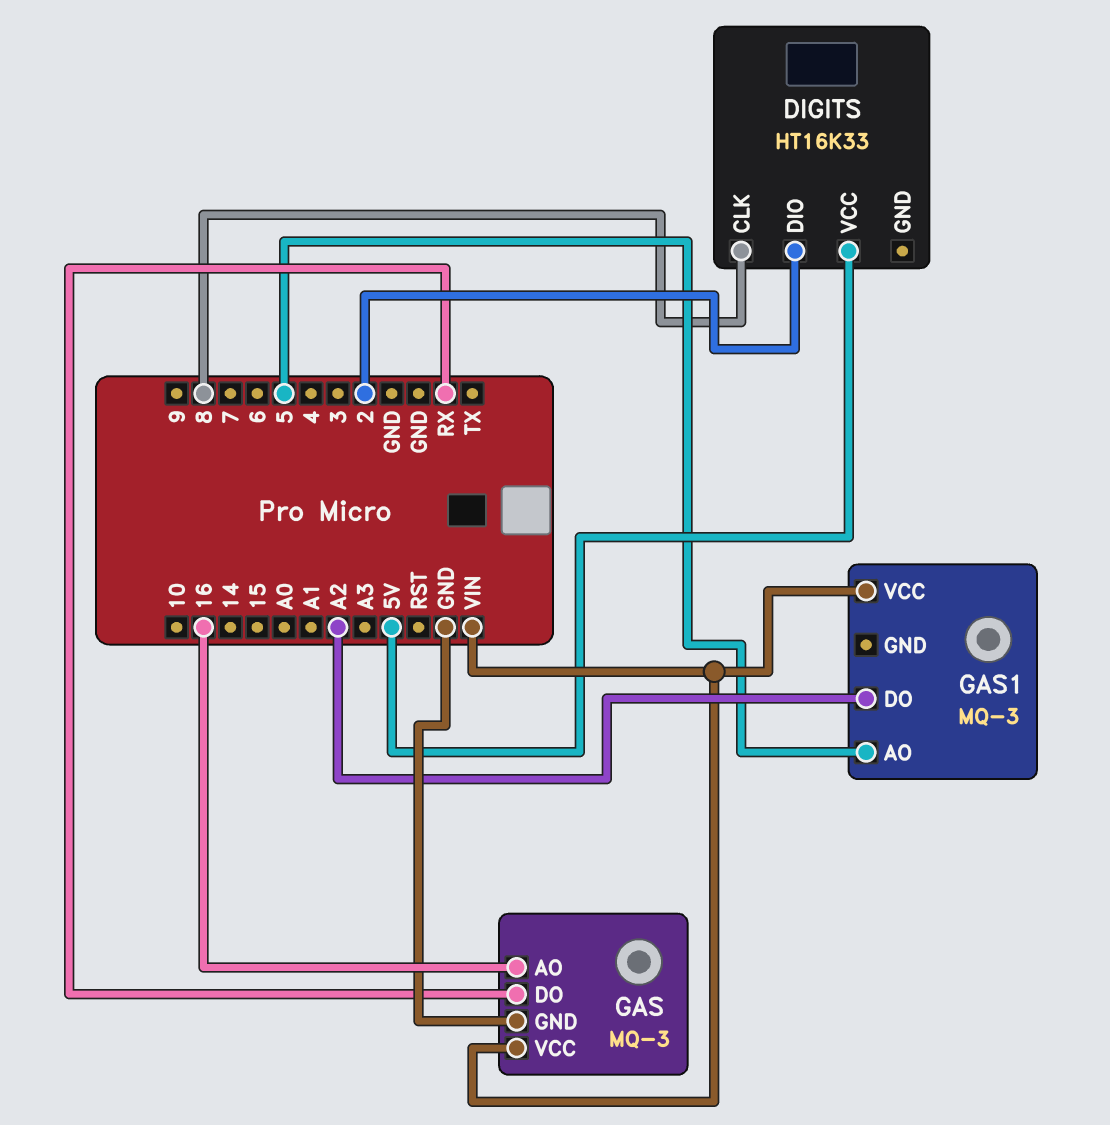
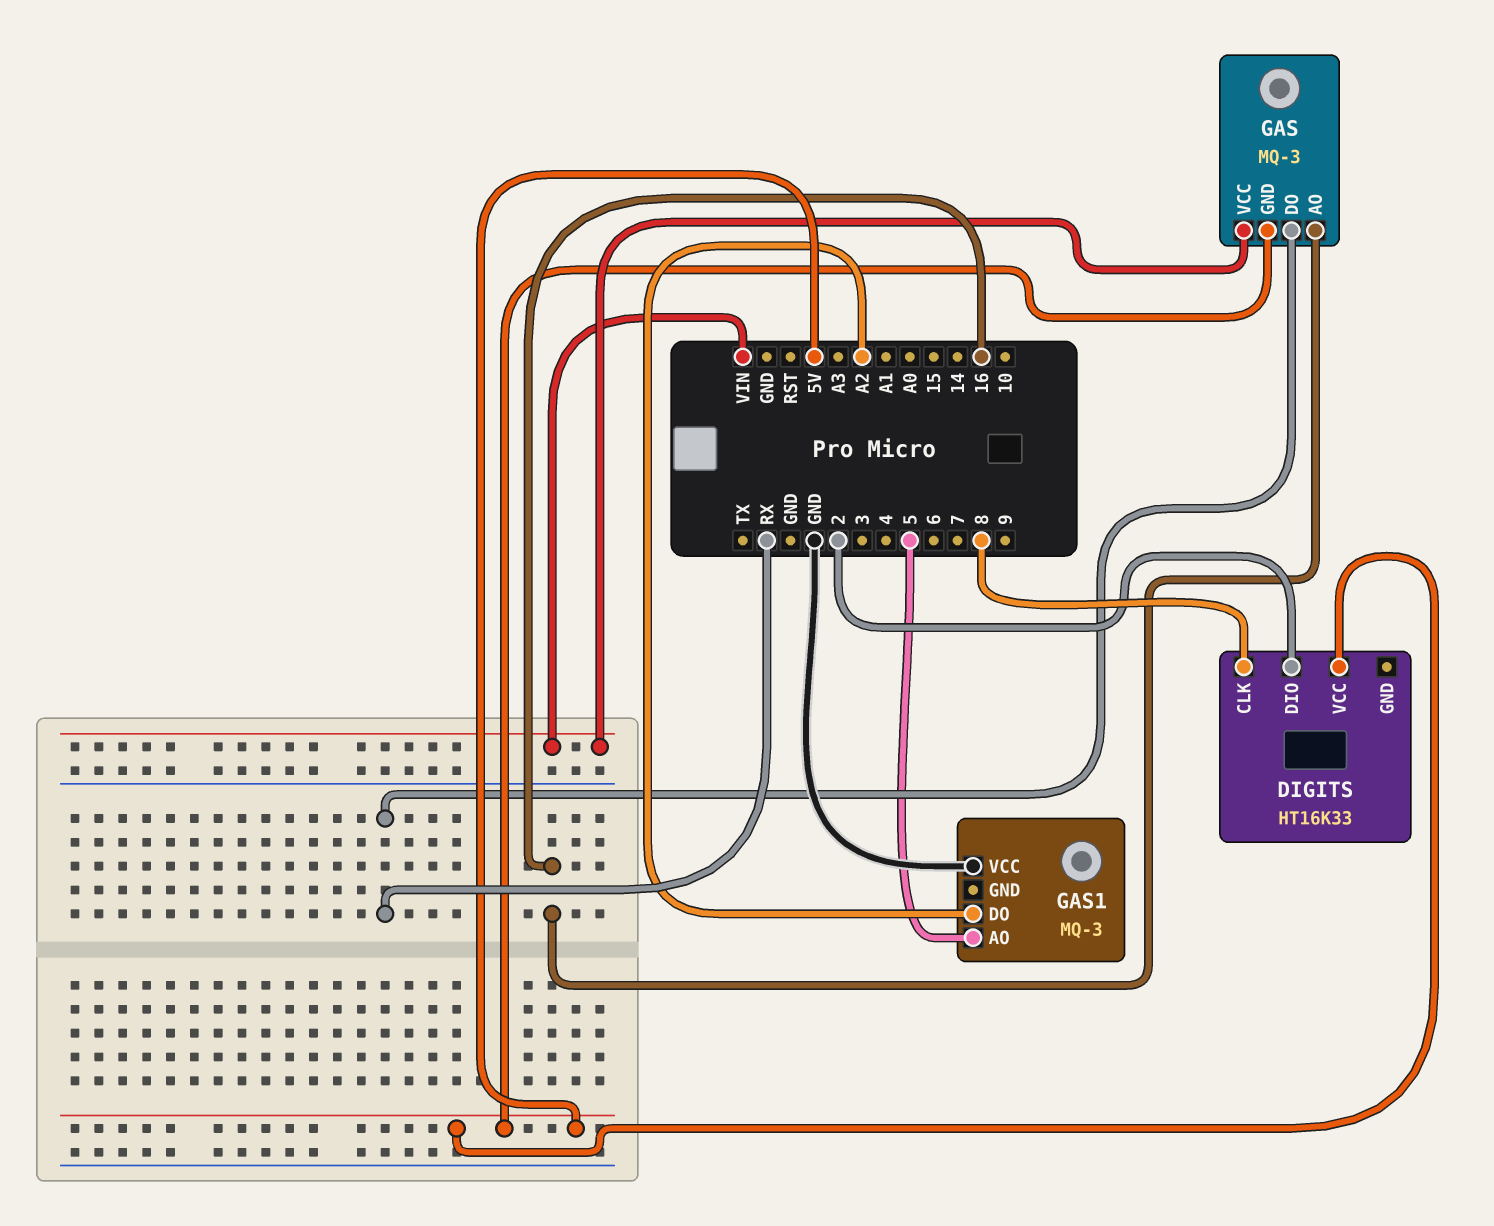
GAS pin GND: GND -> 5V
GAS1 pin VCC: VIN -> GND

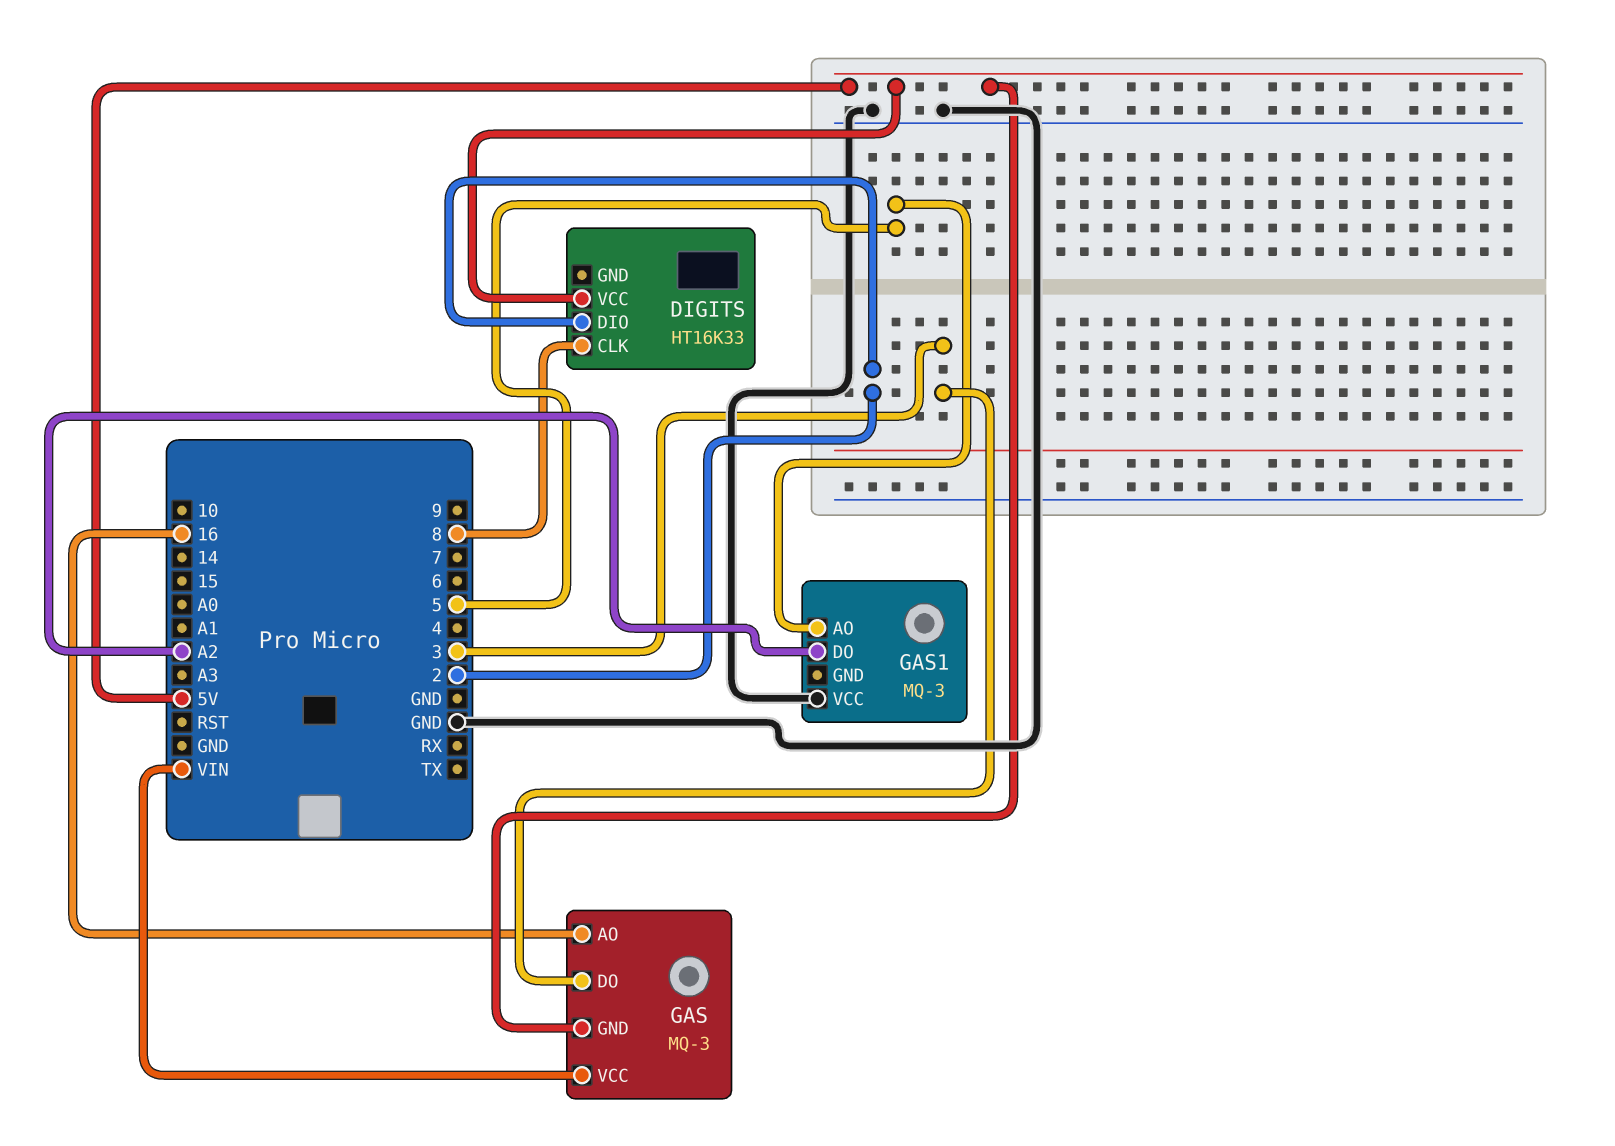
GAS pin DO: RX -> 3

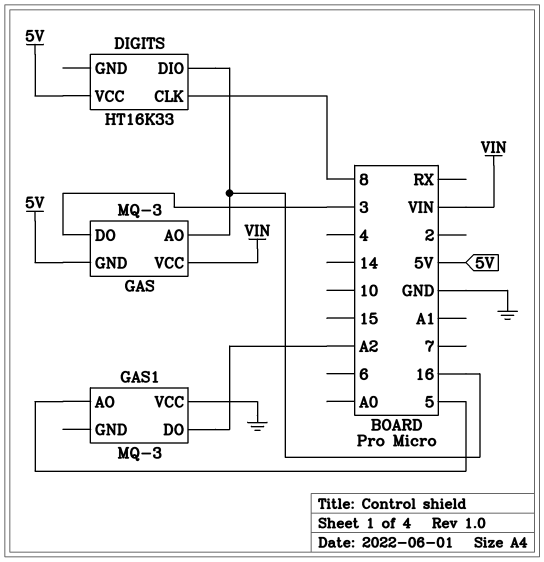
DIGITS pin DIO: 2 -> 16

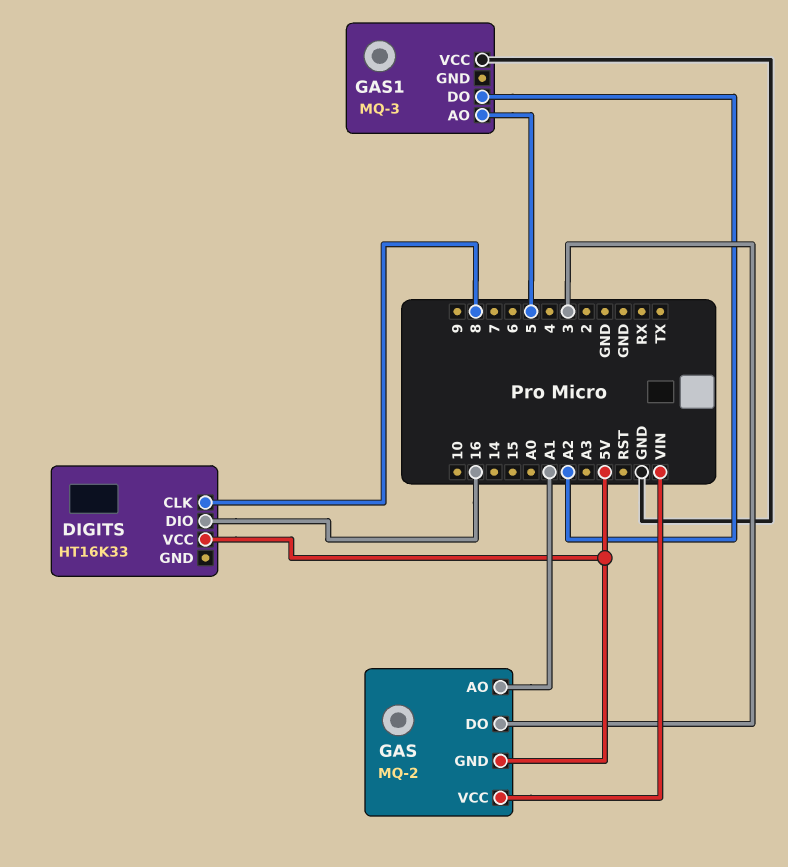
GAS: MQ-3 -> MQ-2
GAS pin AO: 16 -> A1

